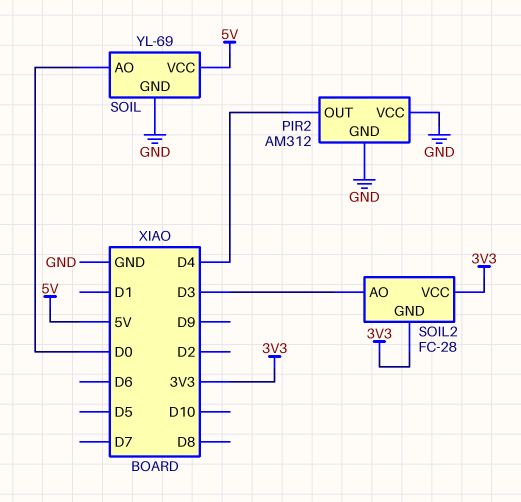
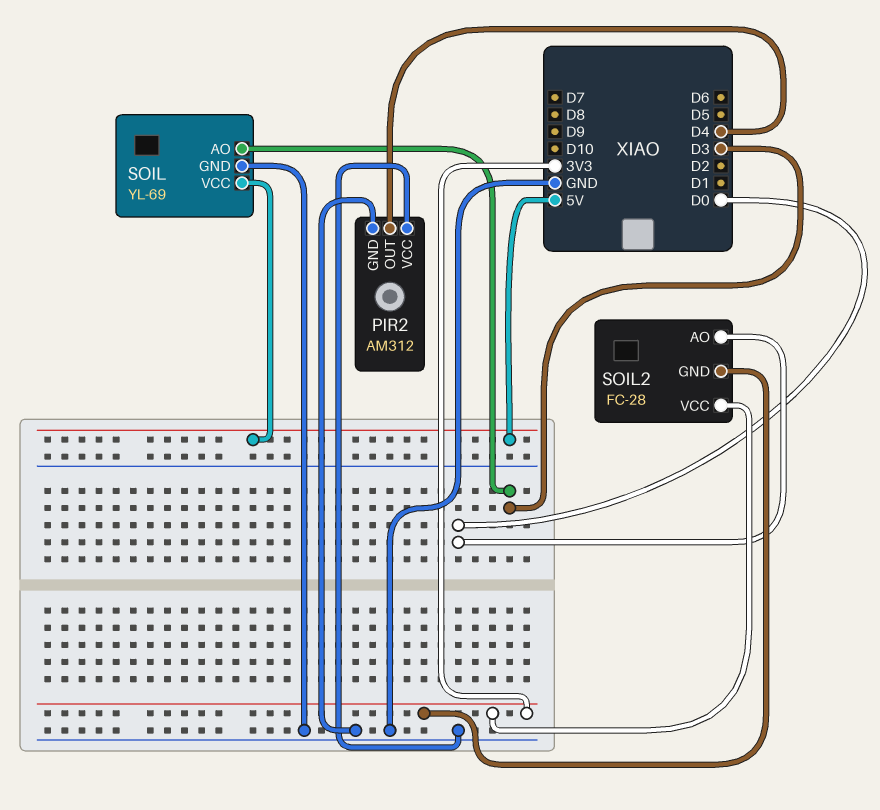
SOIL pin AO: D0 -> D3
SOIL2 pin AO: D3 -> D0

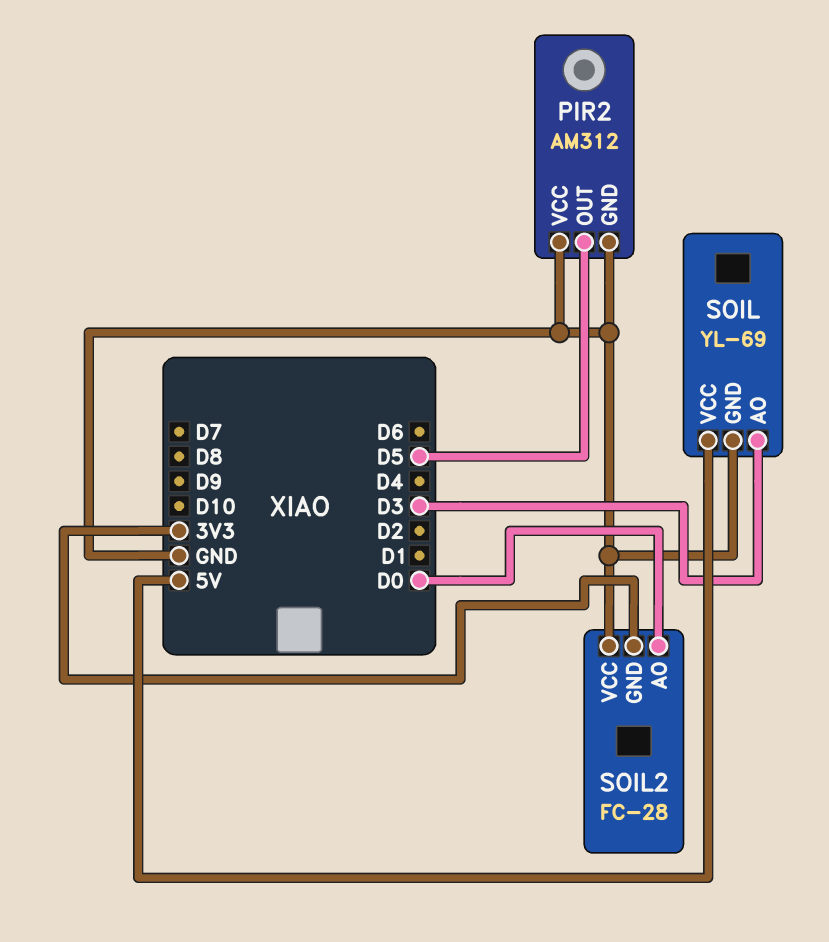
PIR2 pin OUT: D4 -> D5
SOIL2 pin VCC: 3V3 -> GND

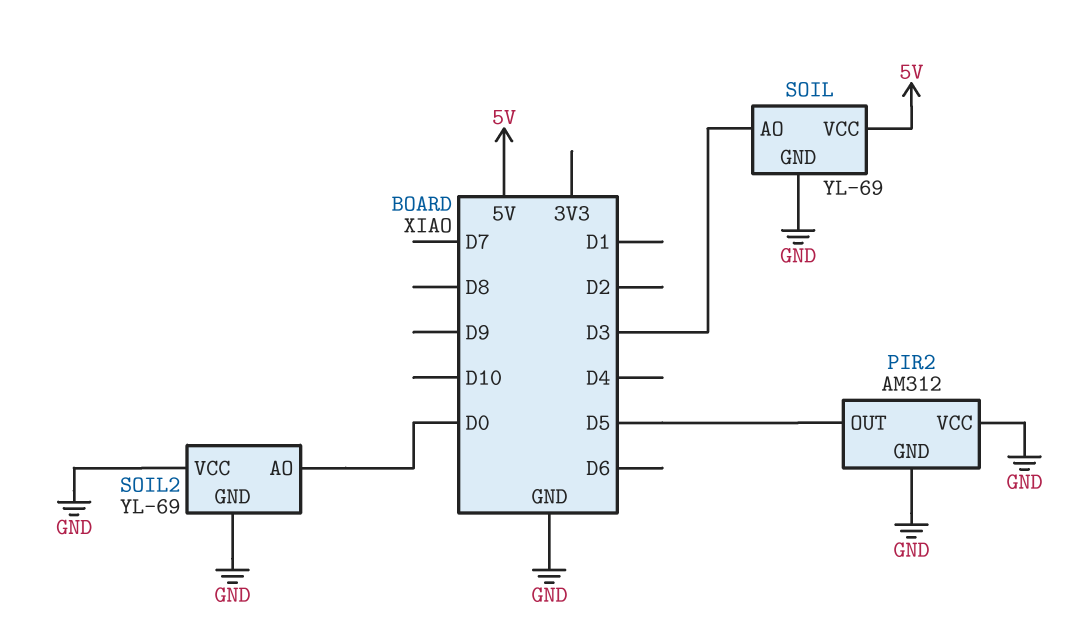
SOIL2: FC-28 -> YL-69
SOIL2 pin GND: 3V3 -> GND

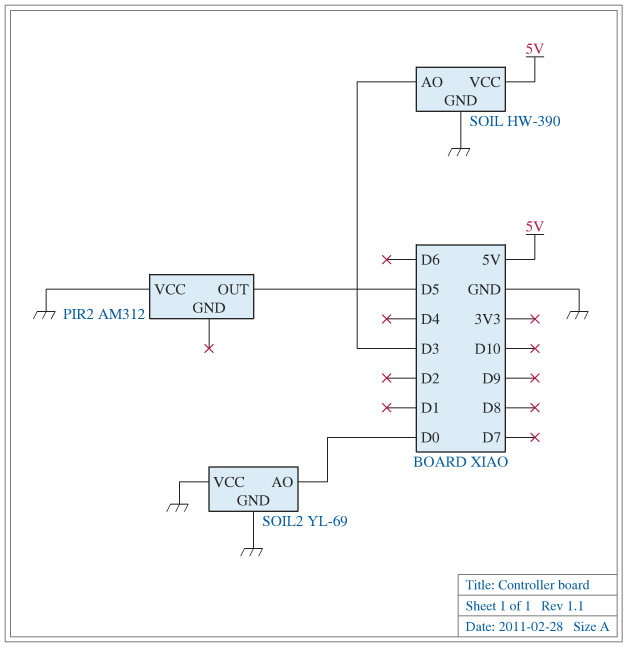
PIR2 pin GND: GND -> none
SOIL: YL-69 -> HW-390

